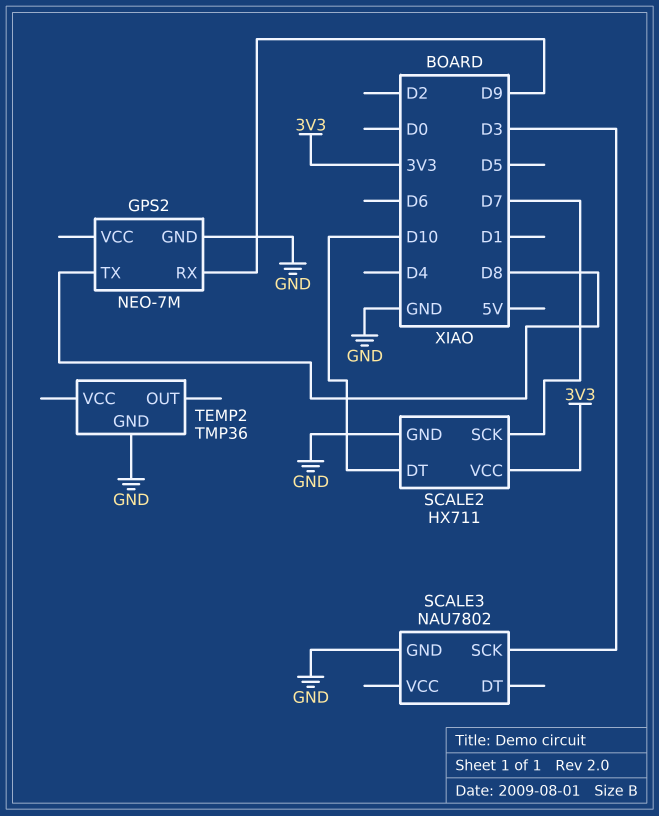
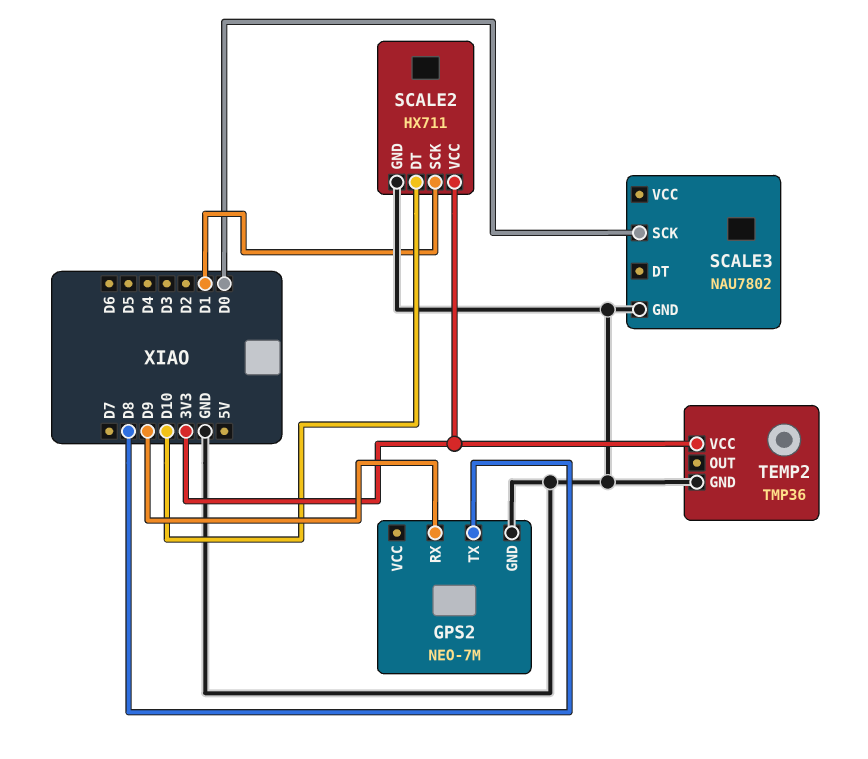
SCALE2 pin SCK: D7 -> D1
SCALE3 pin SCK: D3 -> D0
TEMP2 pin VCC: none -> 3V3

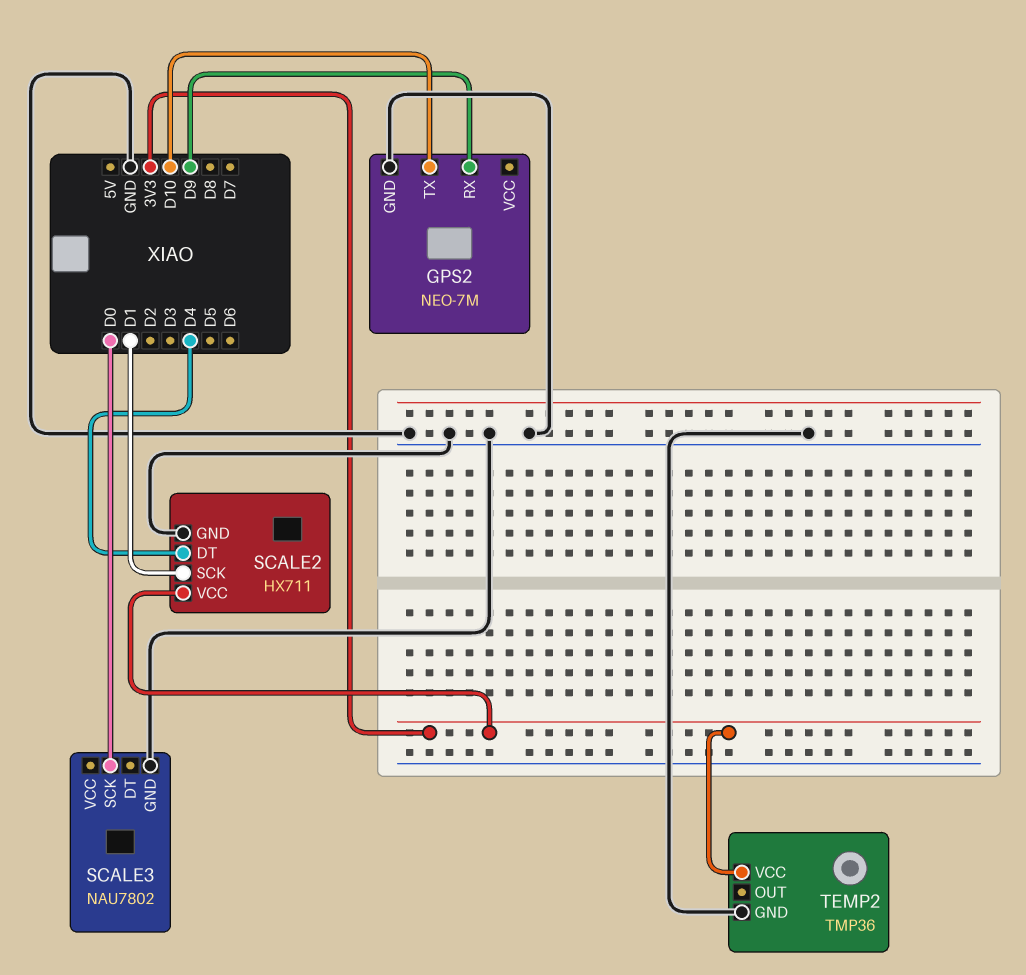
GPS2 pin TX: D8 -> D10
SCALE2 pin DT: D10 -> D4

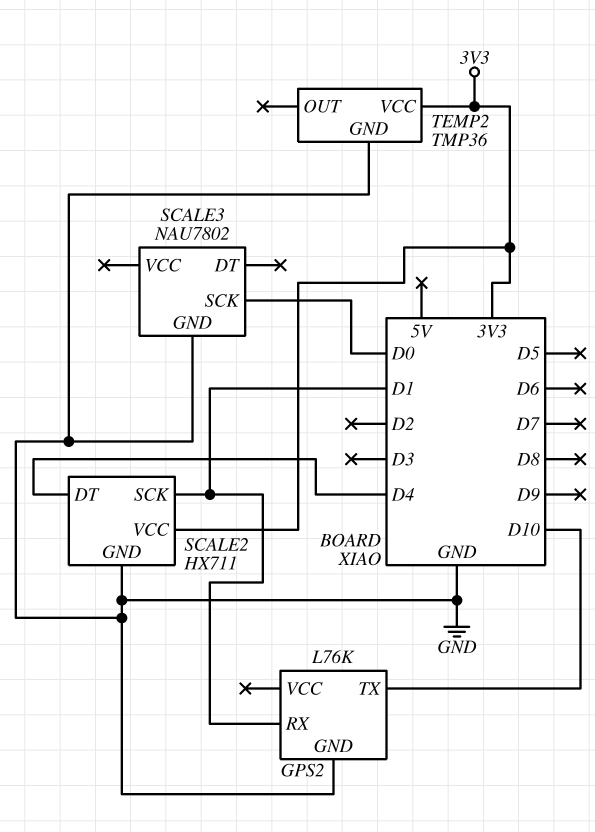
GPS2: NEO-7M -> L76K
GPS2 pin RX: D9 -> D1

